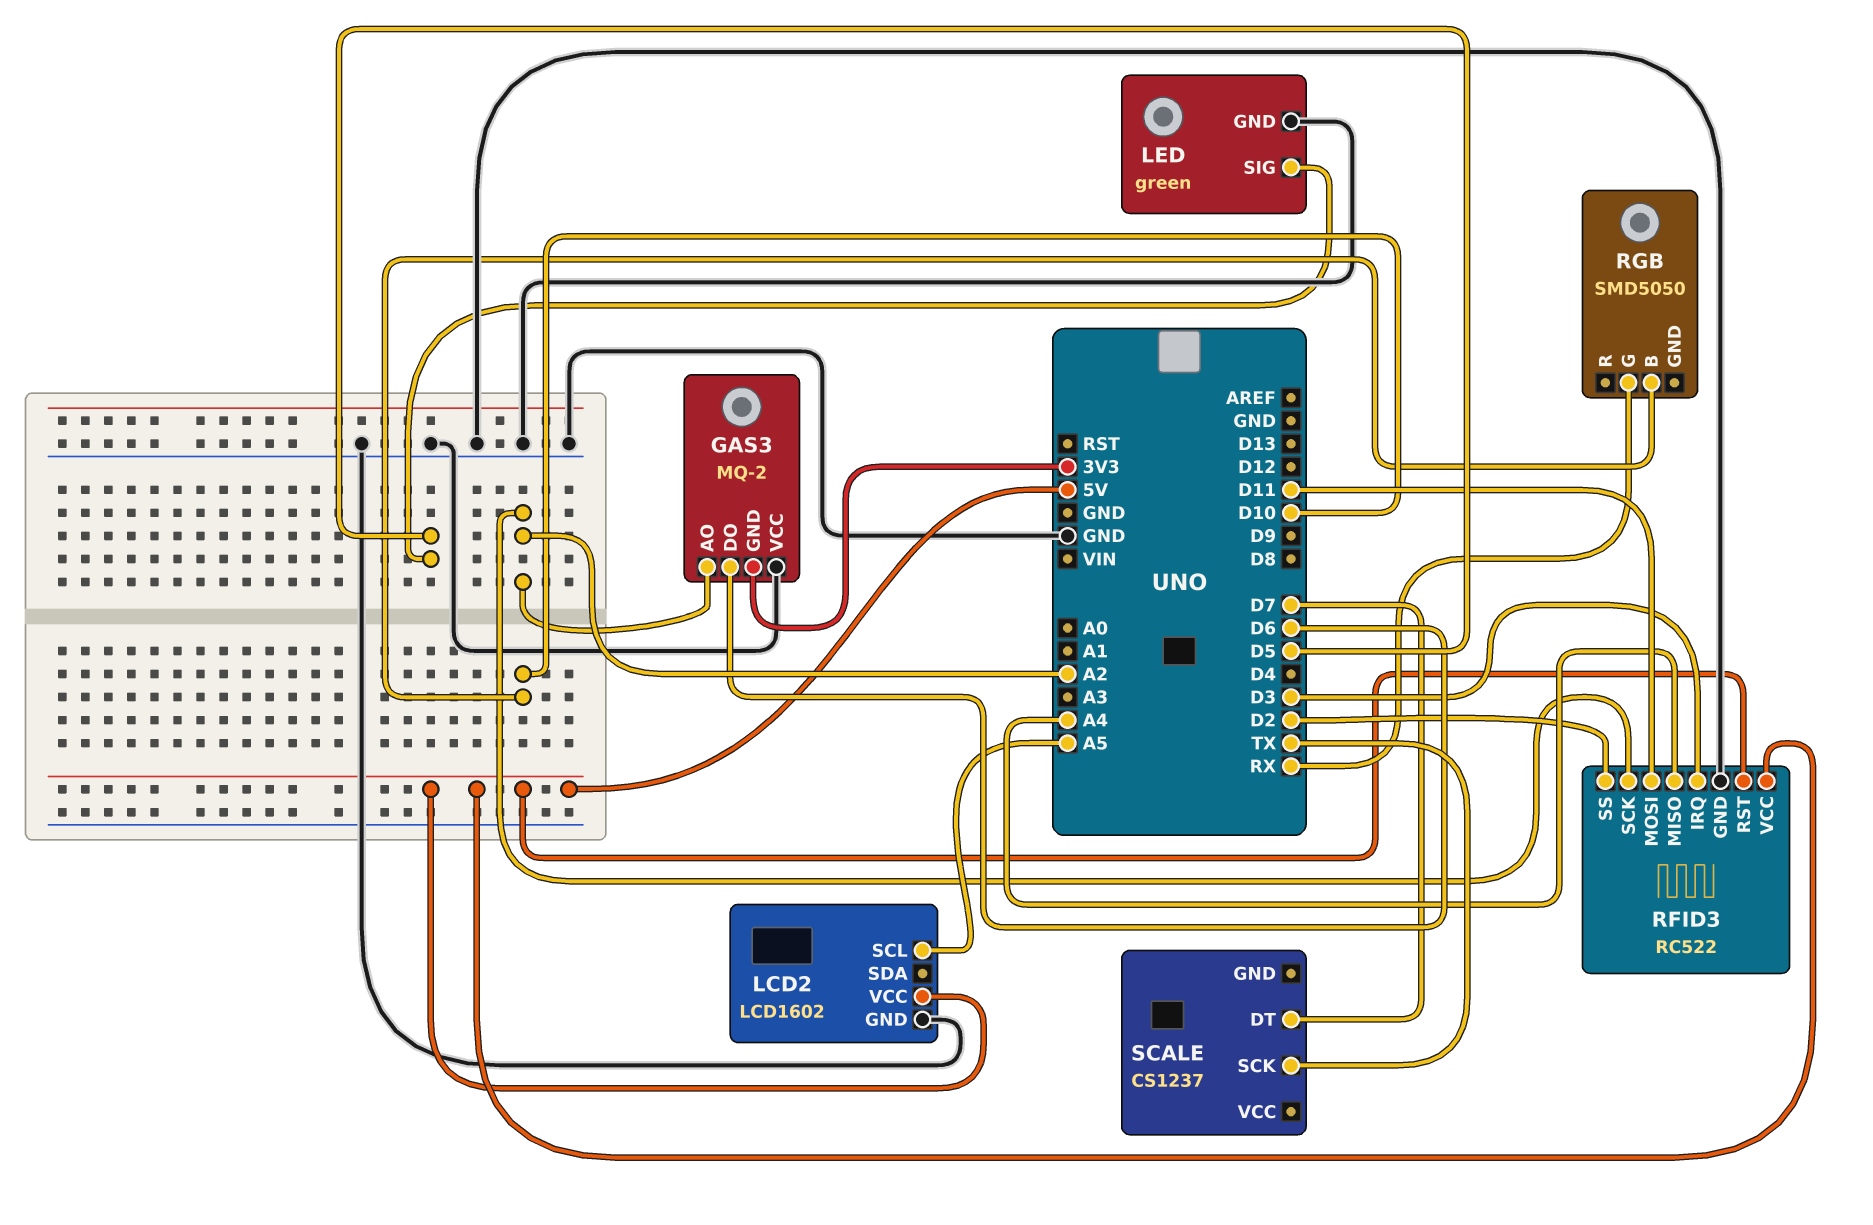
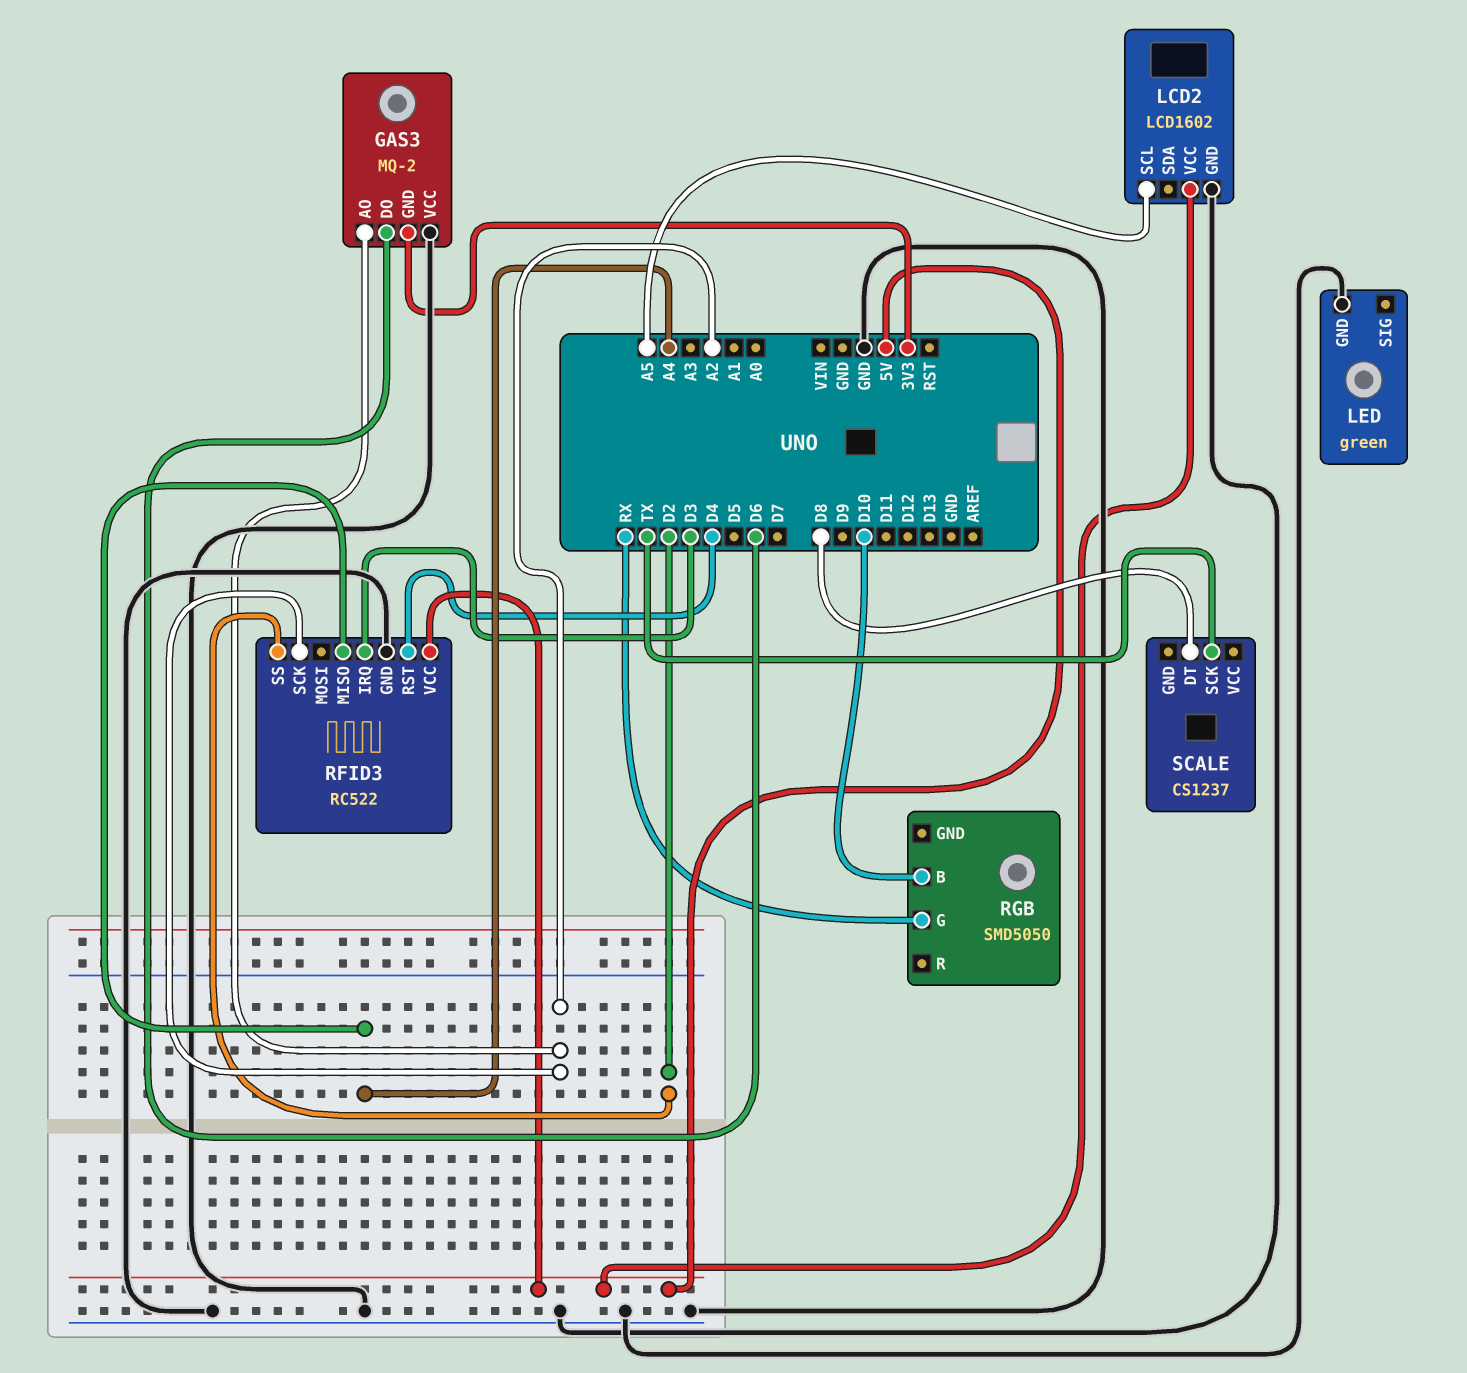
LED pin SIG: D5 -> none
RFID3 pin MOSI: D11 -> none
RFID3 pin RST: 5V -> D4
SCALE pin DT: D7 -> D8

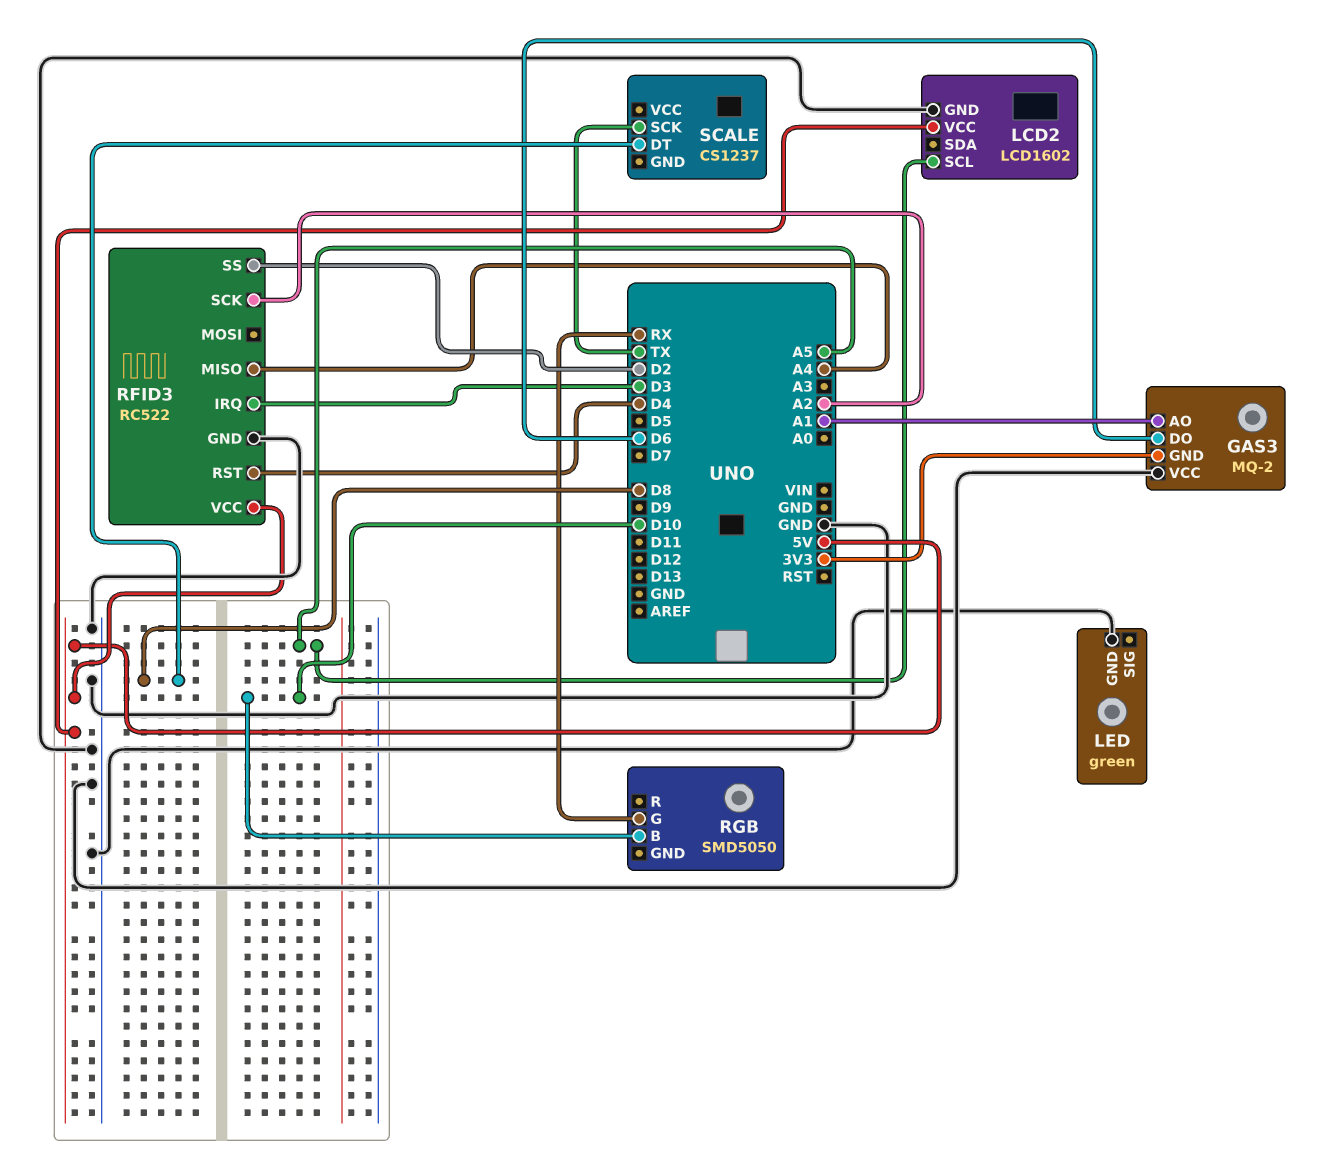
GAS3 pin AO: A2 -> A1

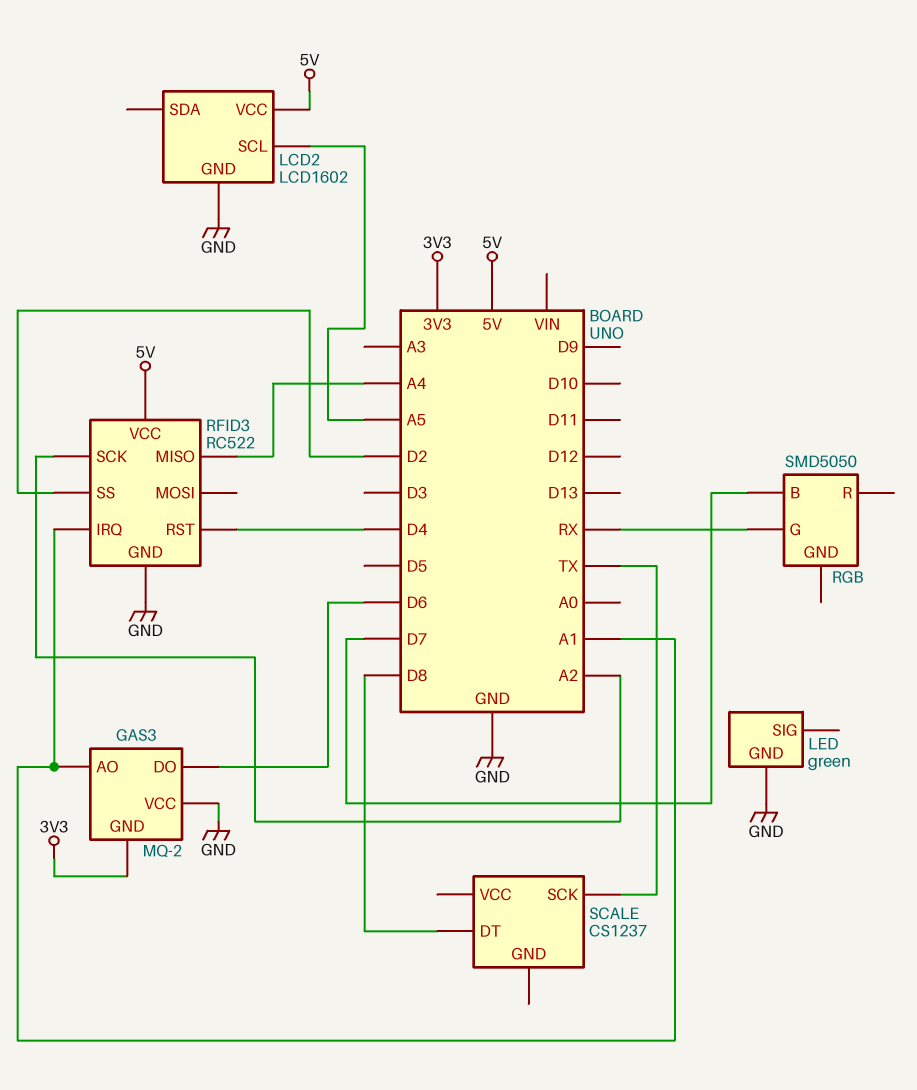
RFID3 pin IRQ: D3 -> A1
RGB pin B: D10 -> D7

